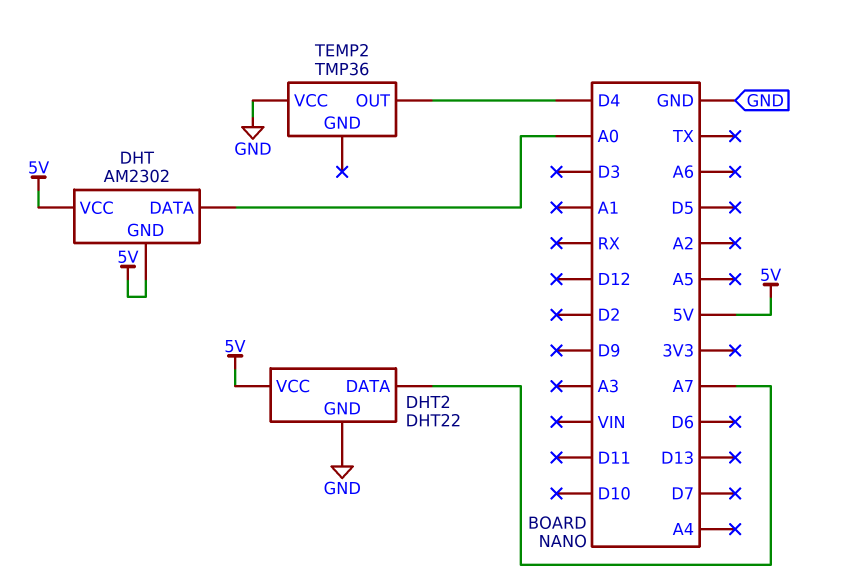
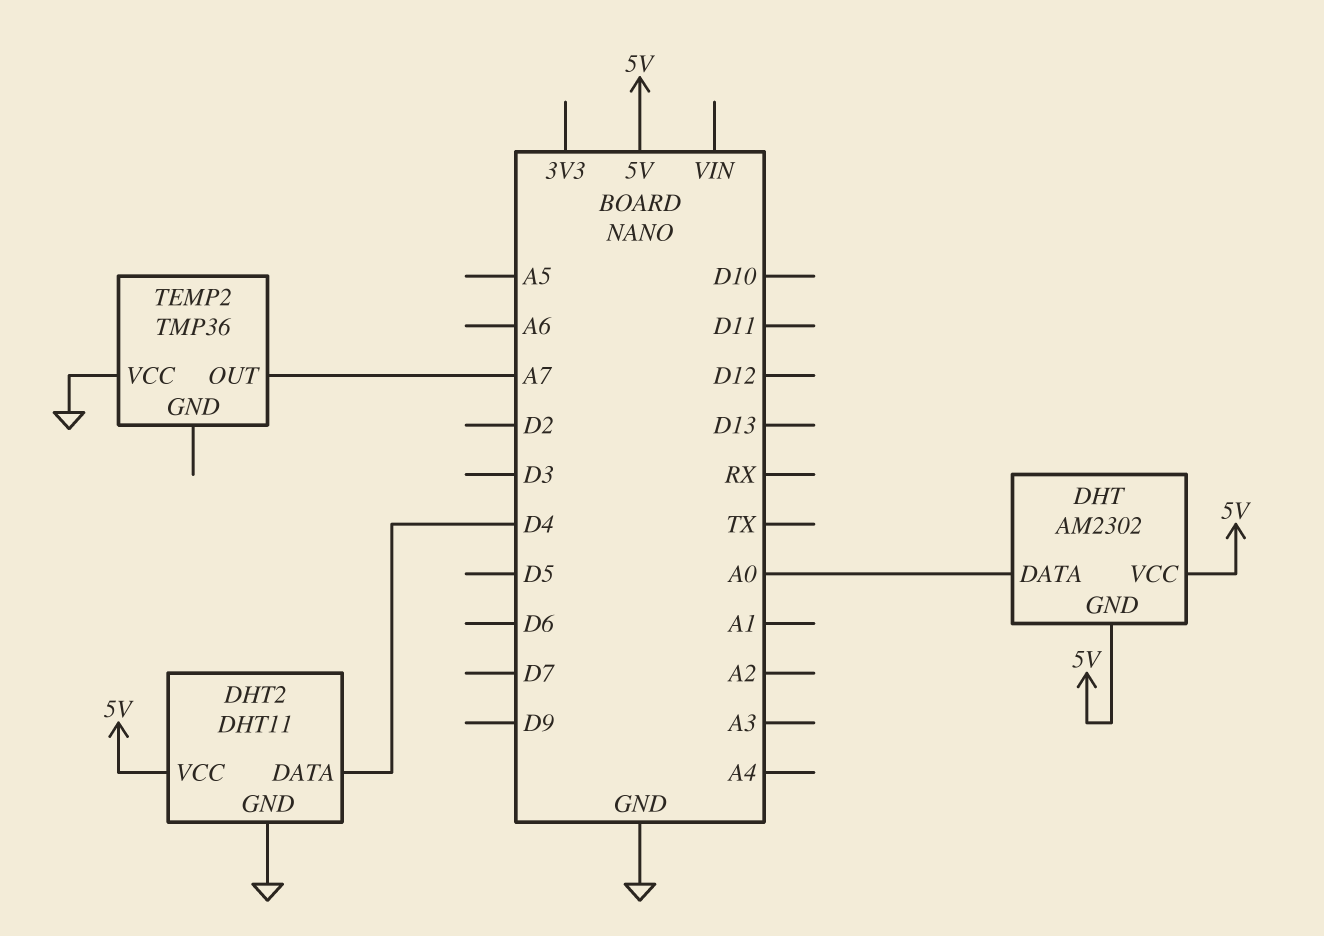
DHT2: DHT22 -> DHT11
DHT2 pin DATA: A7 -> D4
TEMP2 pin OUT: D4 -> A7

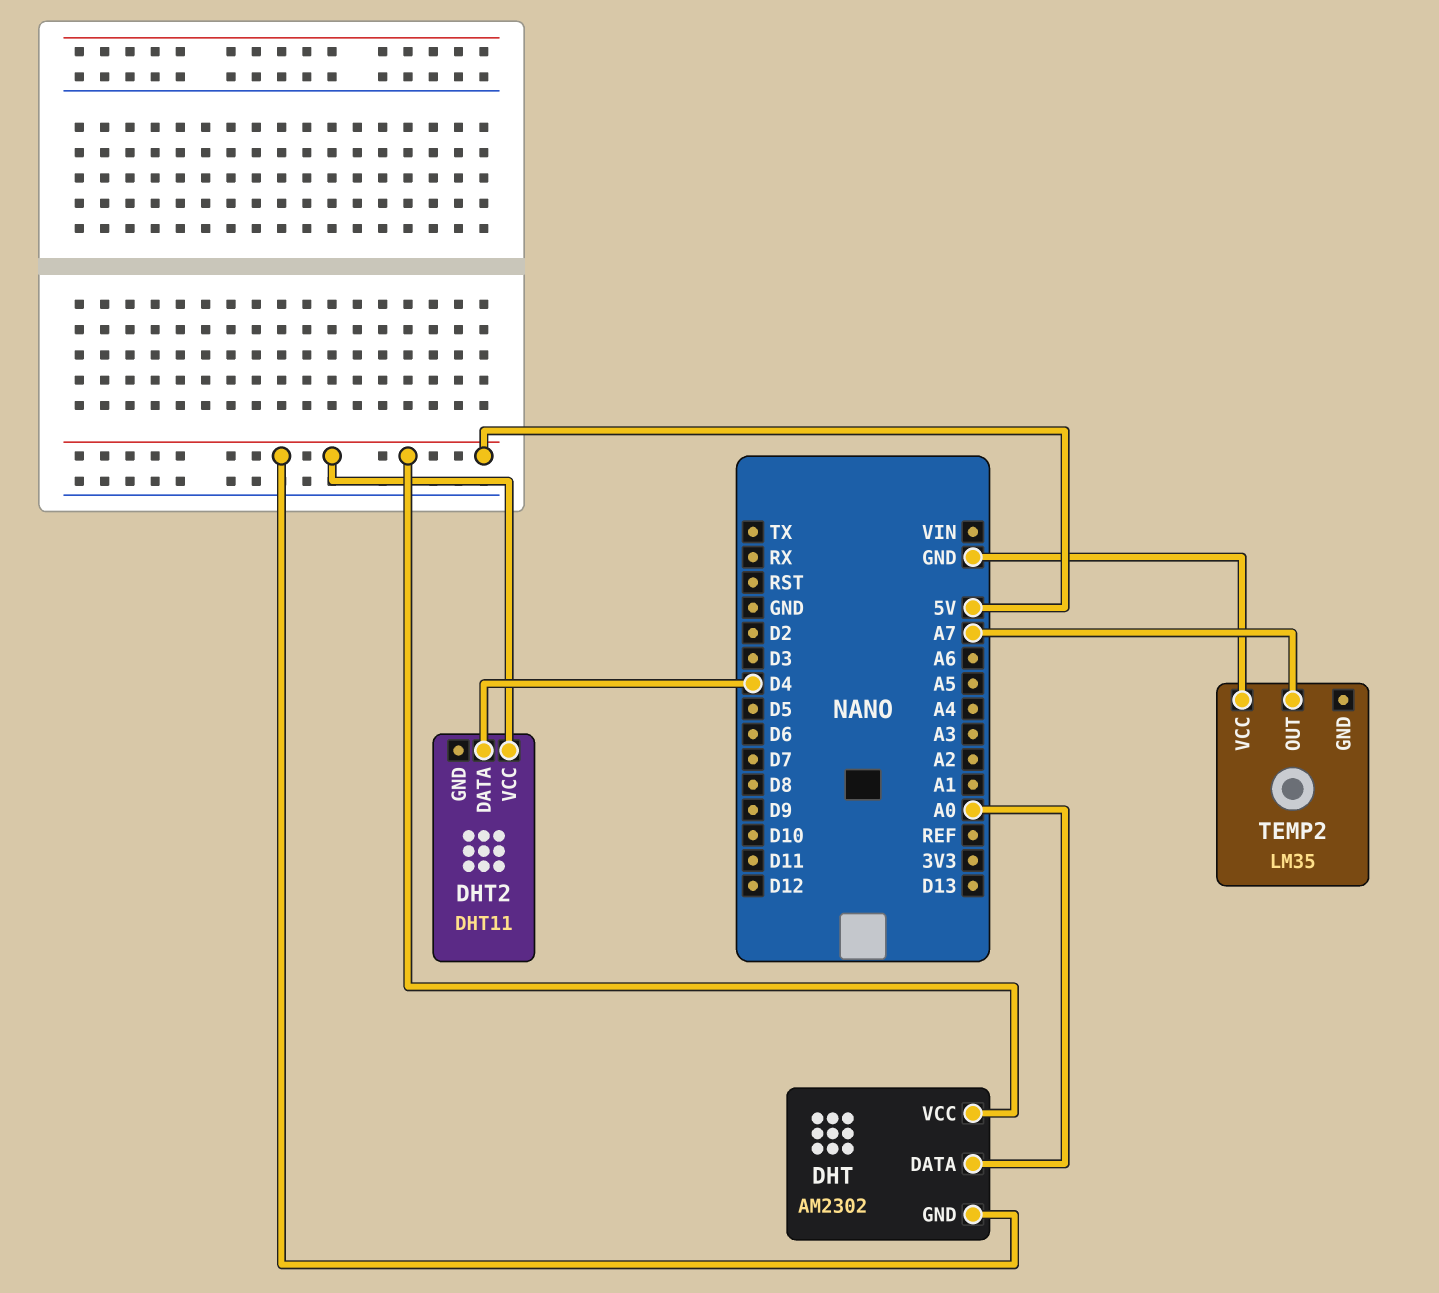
DHT2 pin GND: GND -> none
TEMP2: TMP36 -> LM35

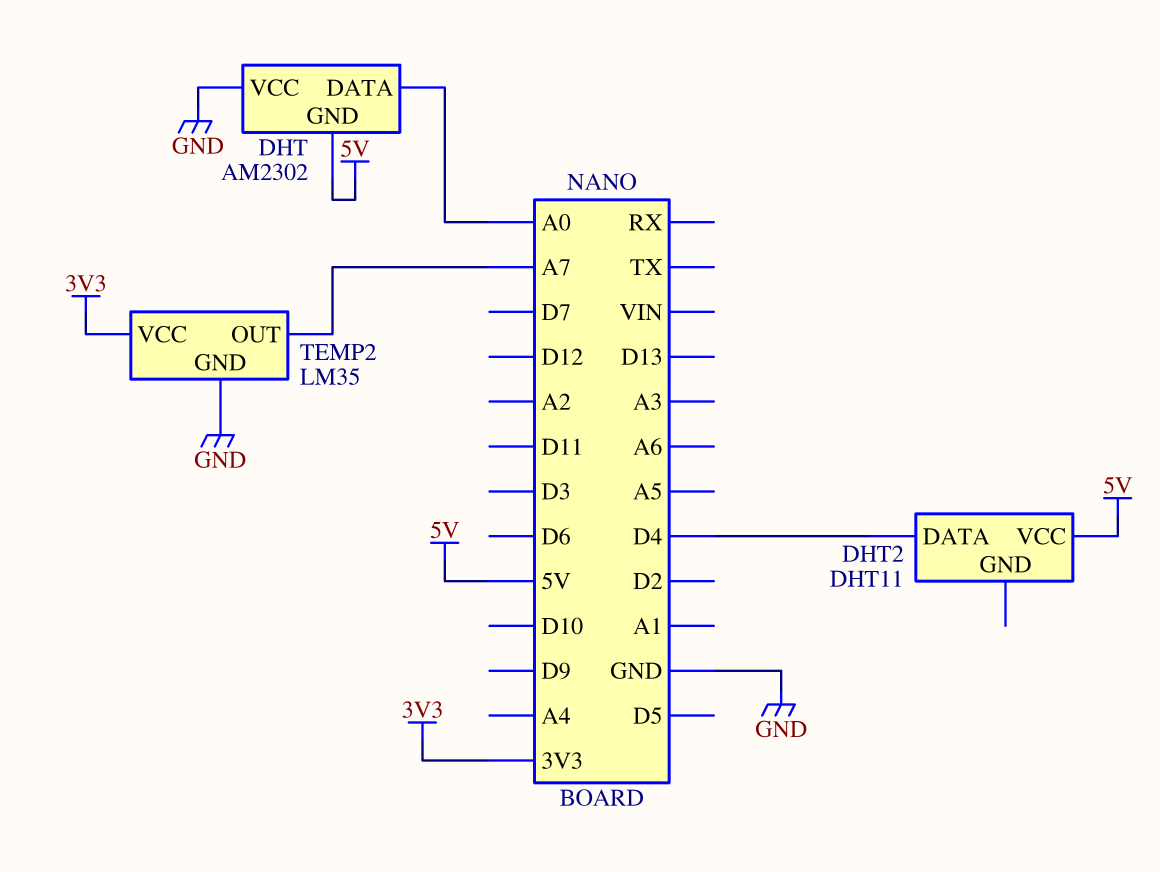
DHT pin VCC: 5V -> GND
TEMP2 pin GND: none -> GND
TEMP2 pin VCC: GND -> 3V3

